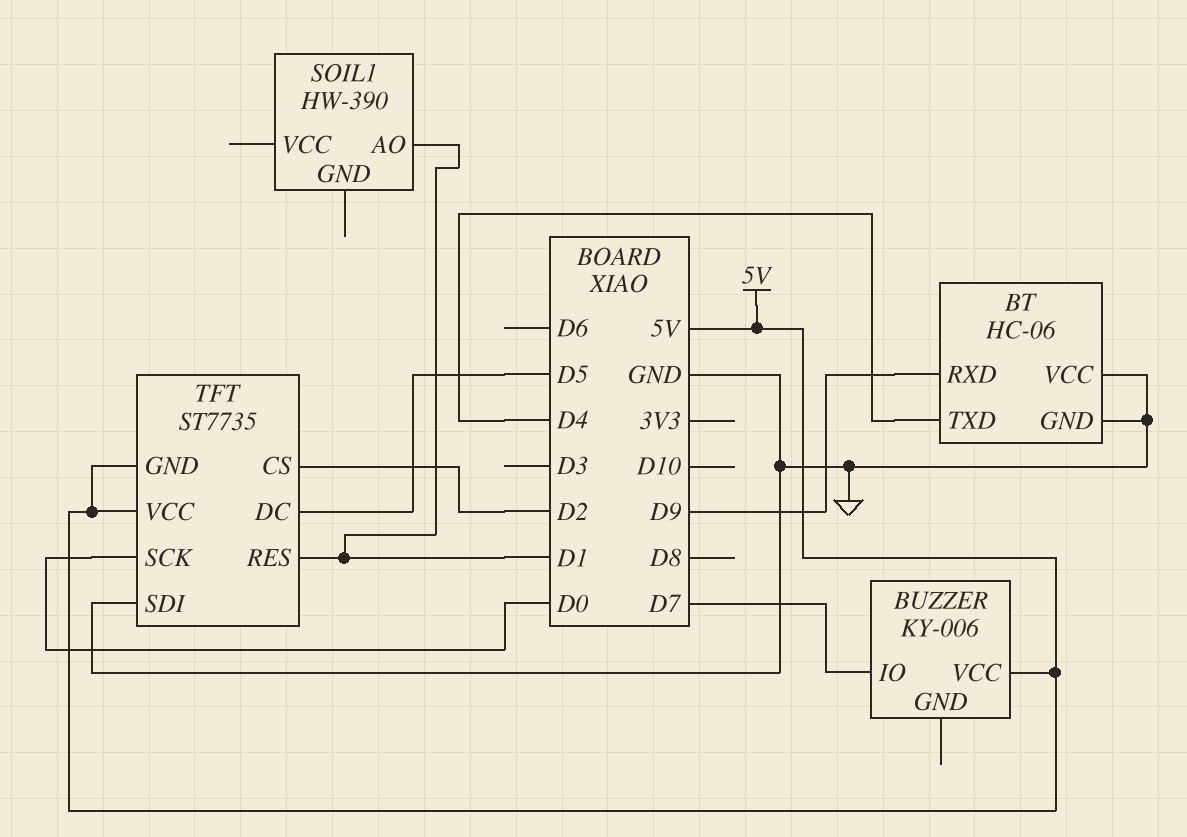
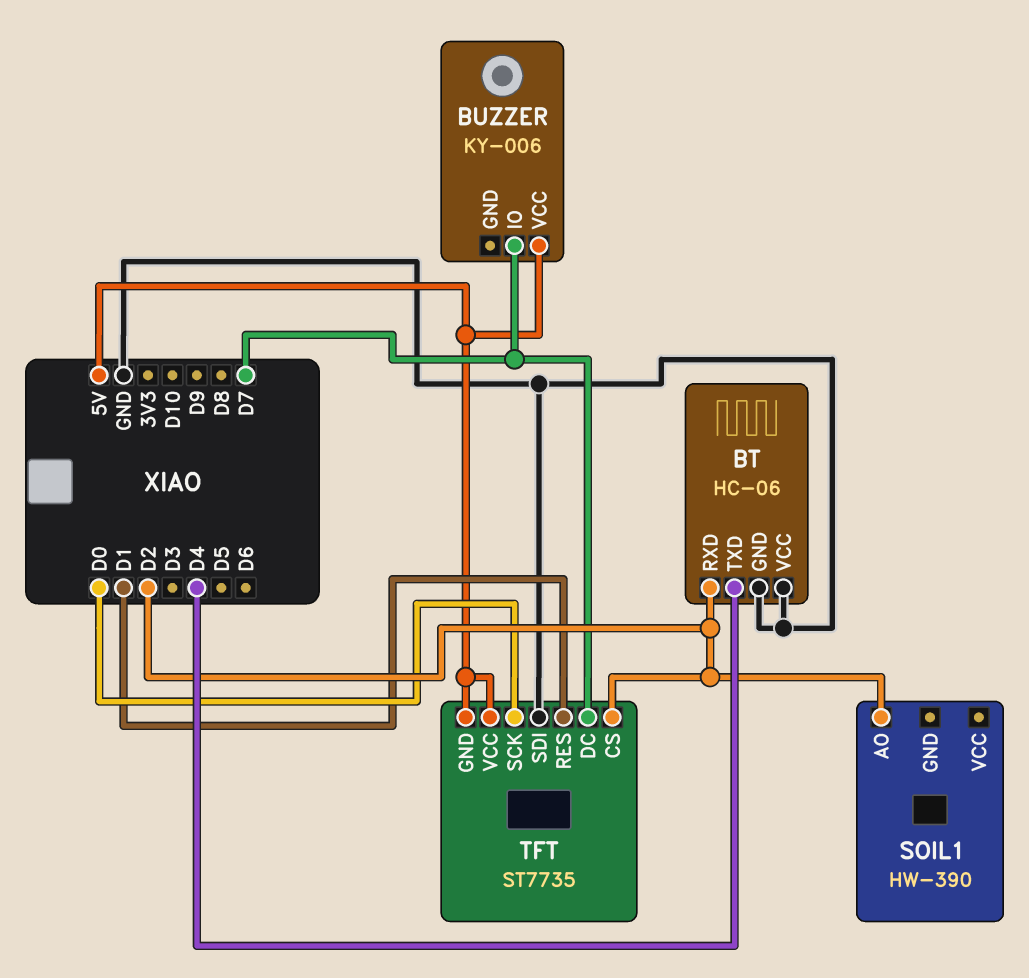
BT pin RXD: D9 -> D2
SOIL1 pin AO: D1 -> D2
TFT pin DC: D5 -> D7

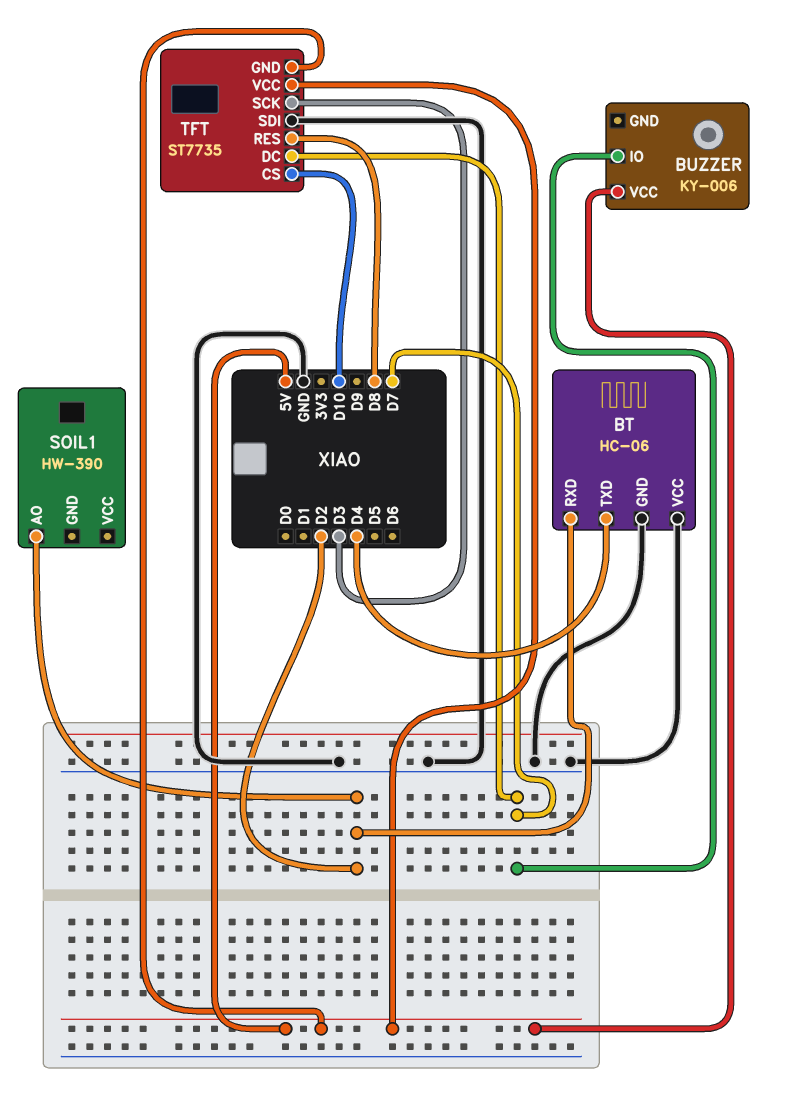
TFT pin CS: D2 -> D10
TFT pin RES: D1 -> D8
TFT pin SCK: D0 -> D3

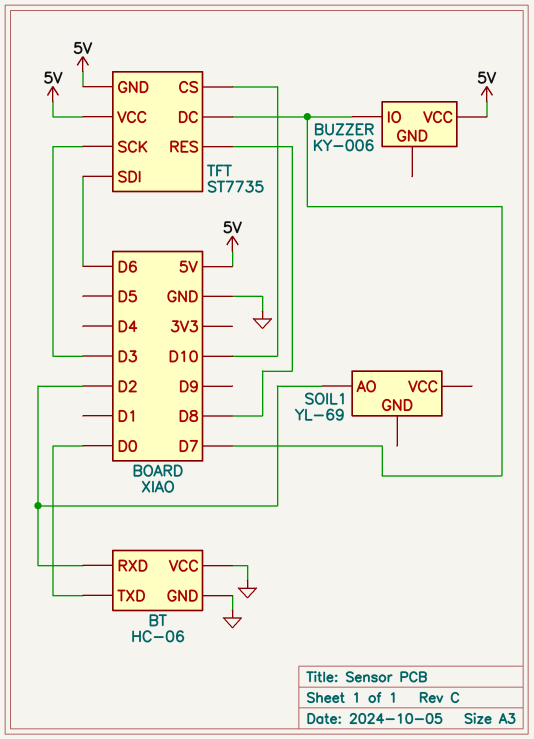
BT pin TXD: D4 -> D0
SOIL1: HW-390 -> YL-69
TFT pin SDI: GND -> D6

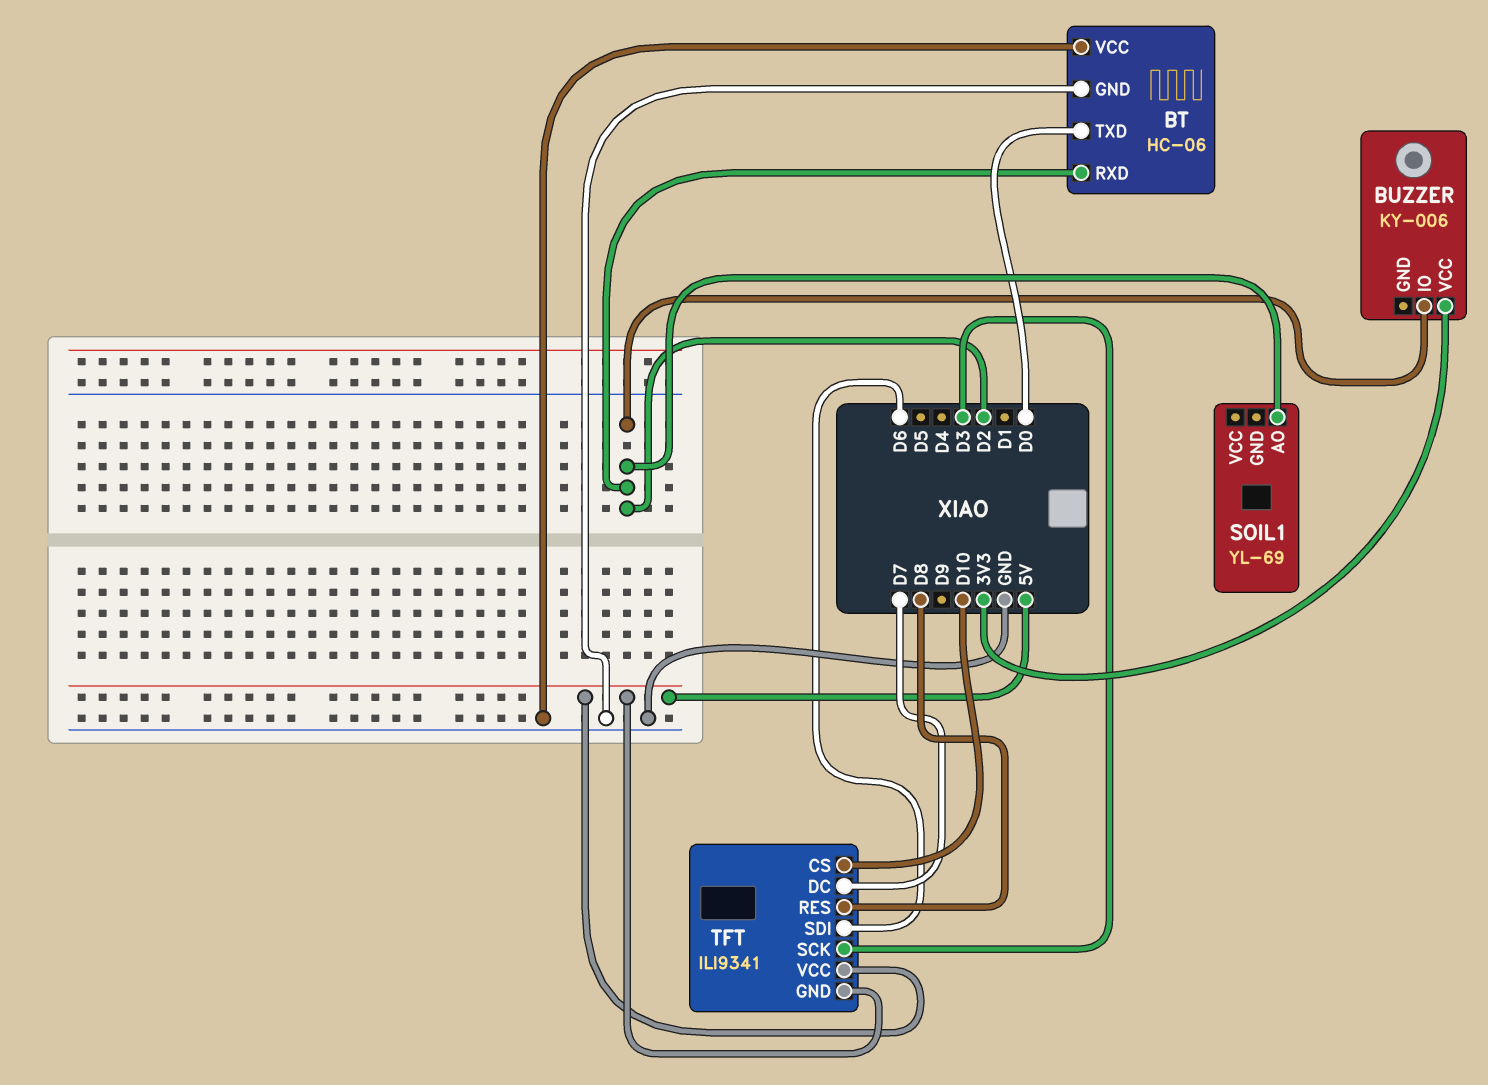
BUZZER pin IO: D7 -> D2
BUZZER pin VCC: 5V -> 3V3
TFT: ST7735 -> ILI9341

